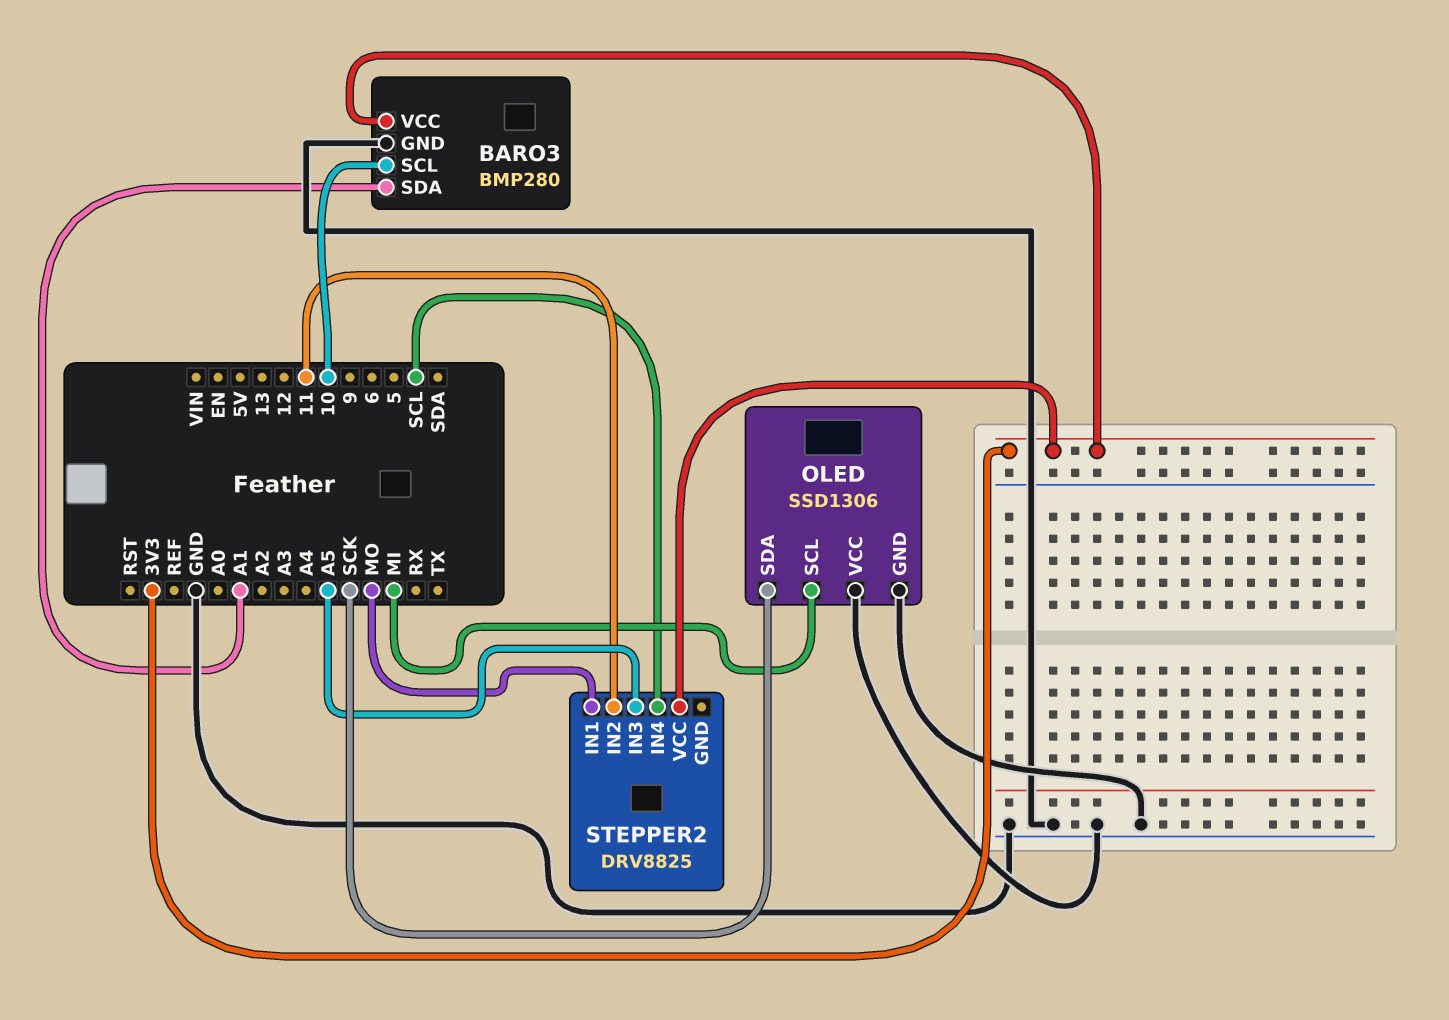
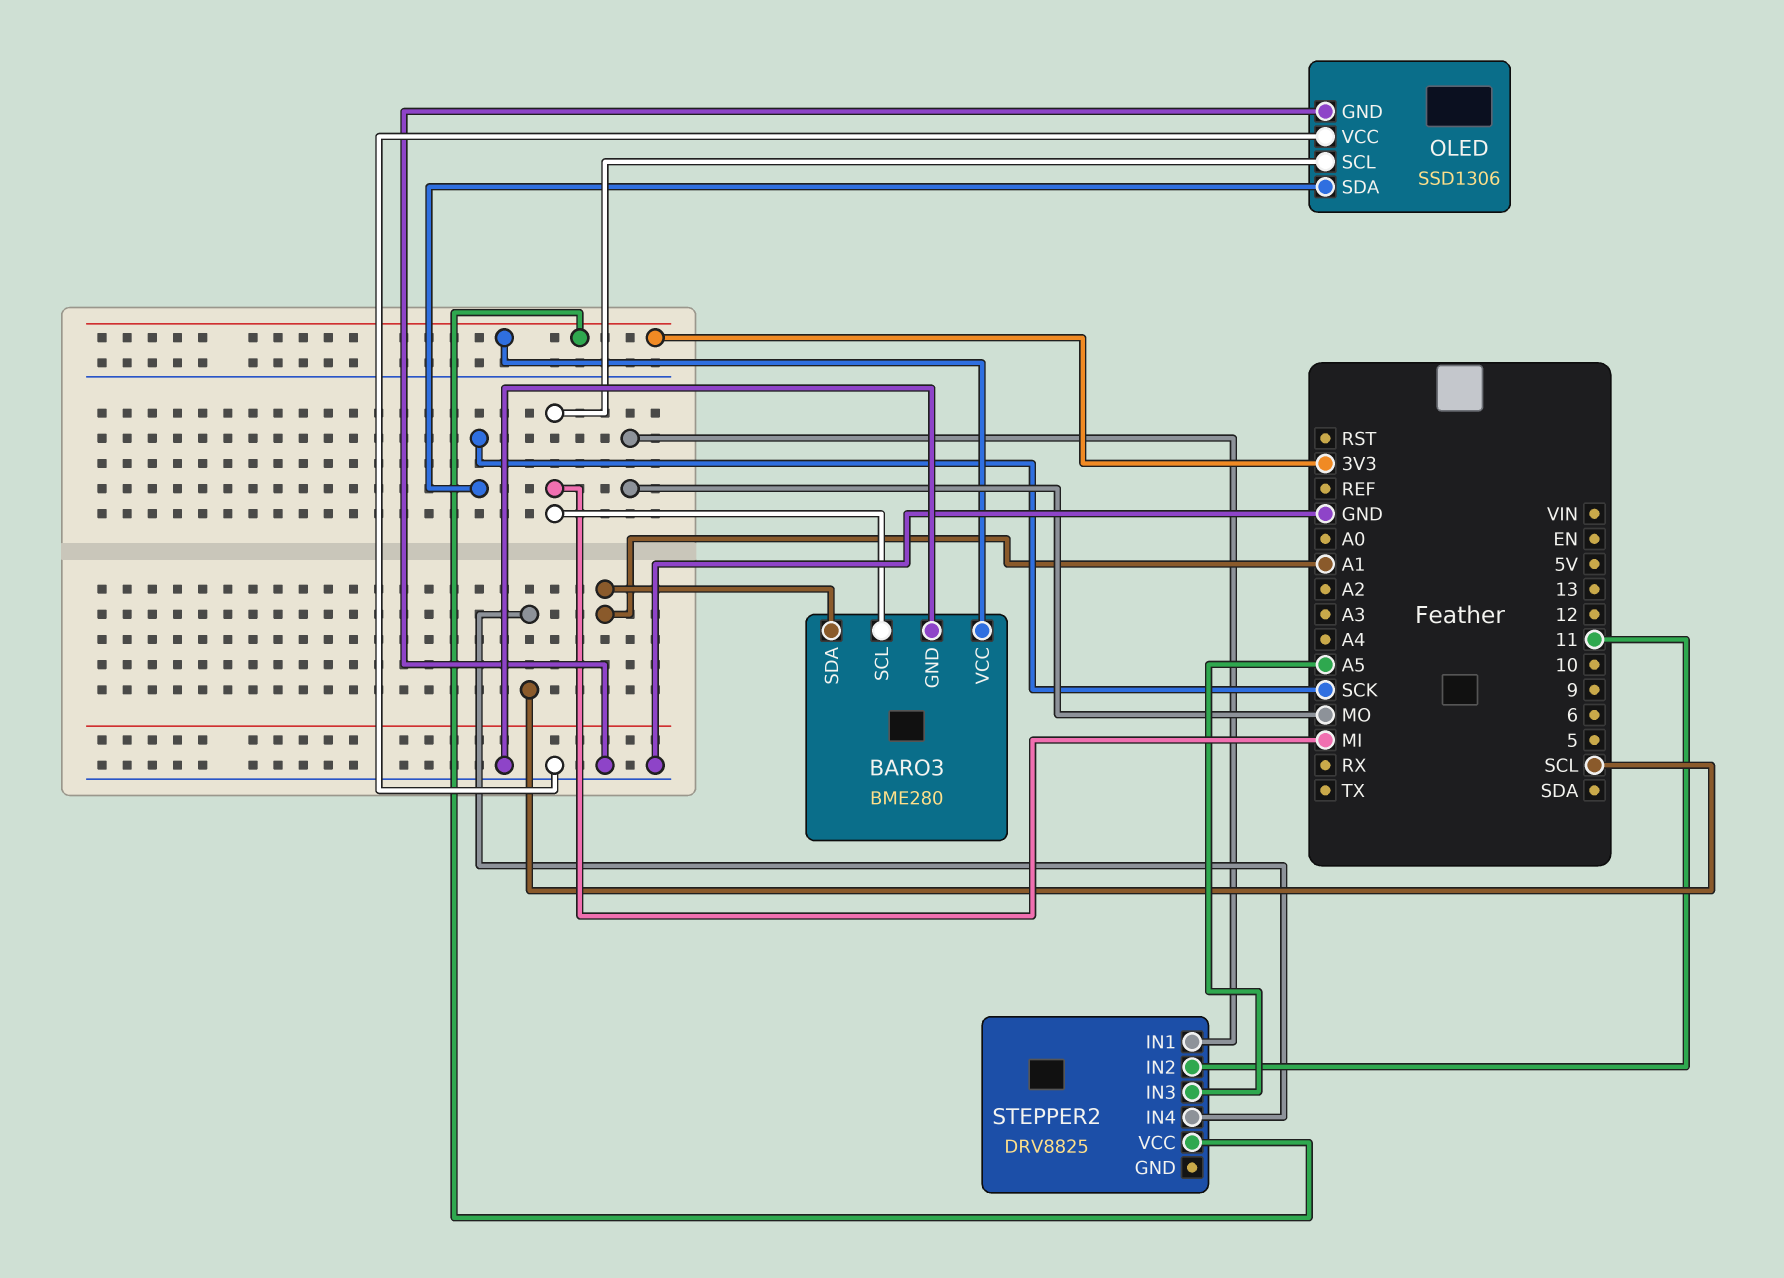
BARO3: BMP280 -> BME280
BARO3 pin SCL: 10 -> MI

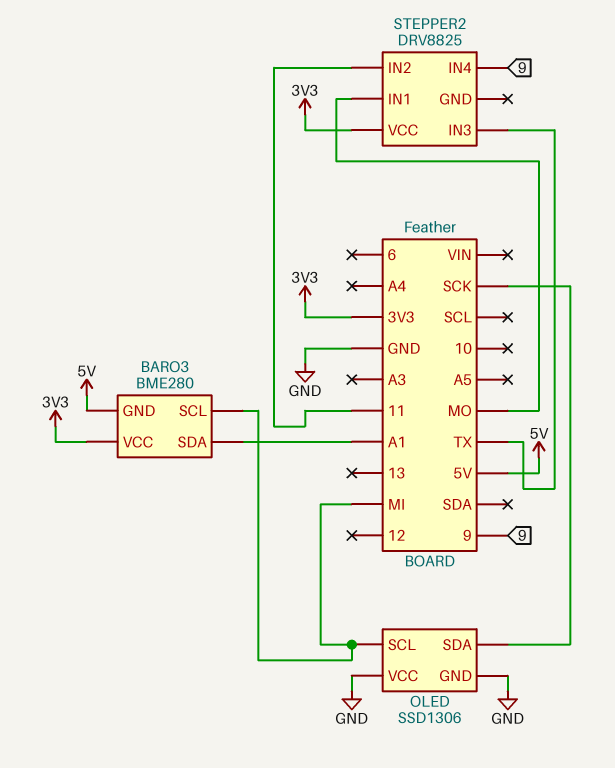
BARO3 pin GND: GND -> 5V
STEPPER2 pin IN3: A5 -> TX
STEPPER2 pin IN4: SCL -> 9

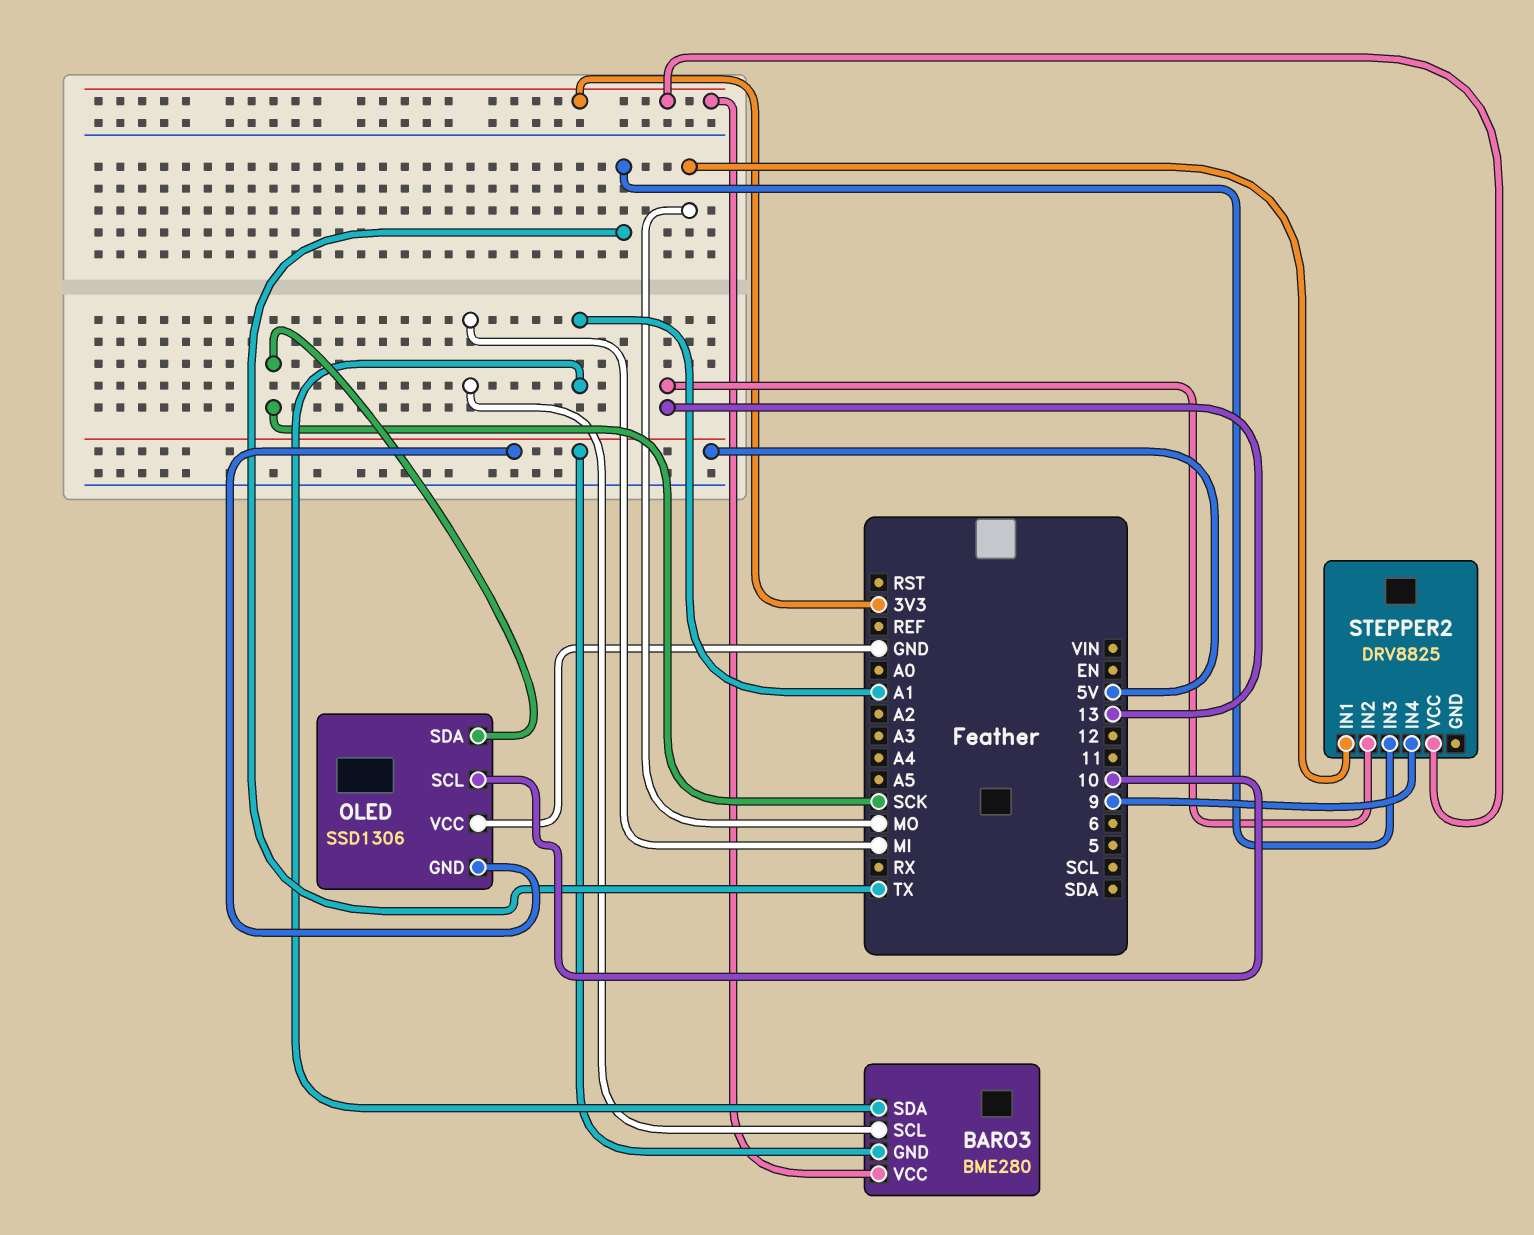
OLED pin GND: GND -> 5V
OLED pin SCL: MI -> 10
STEPPER2 pin IN2: 11 -> 13

